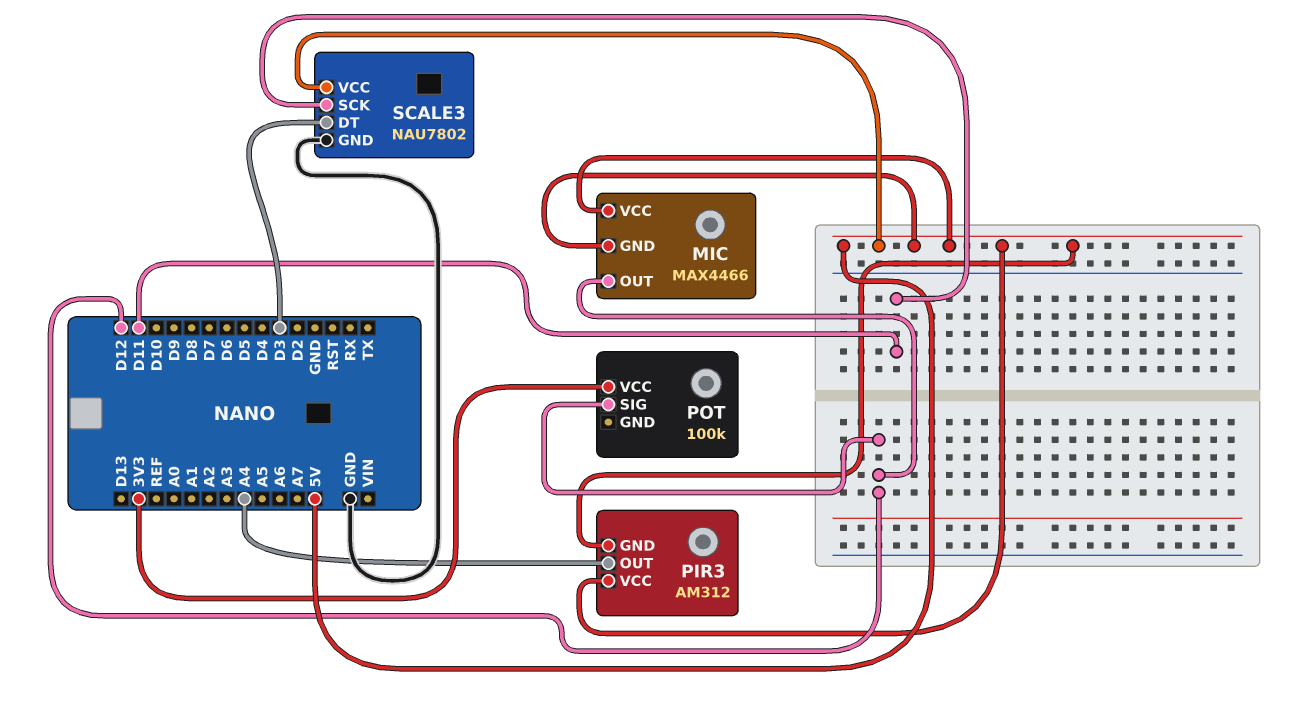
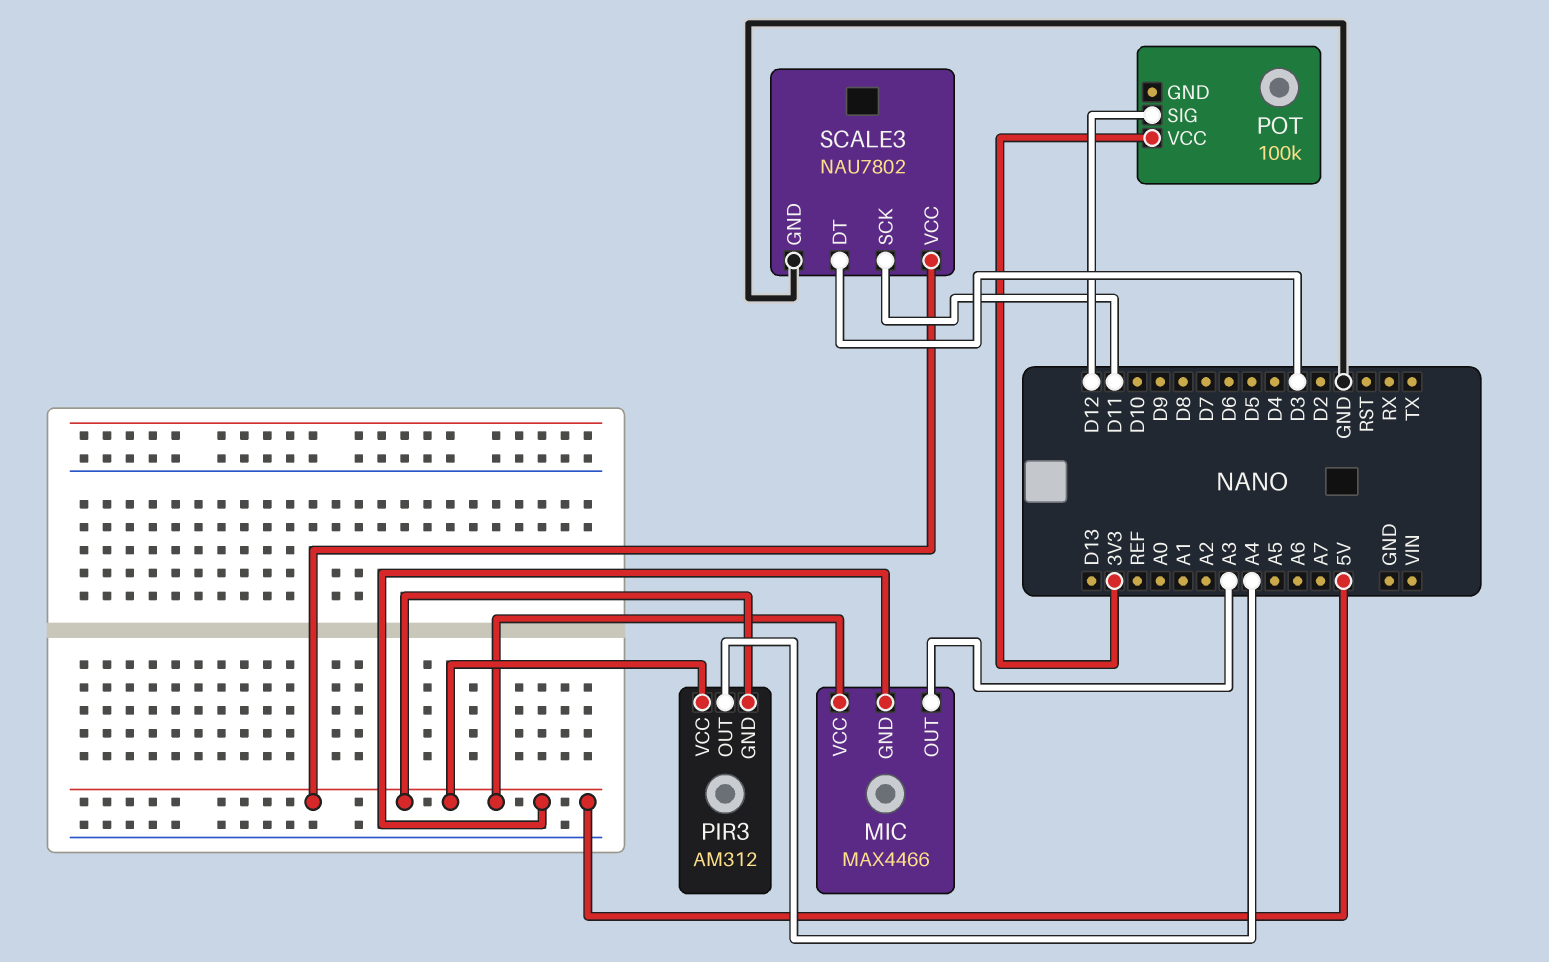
MIC pin OUT: D12 -> A3

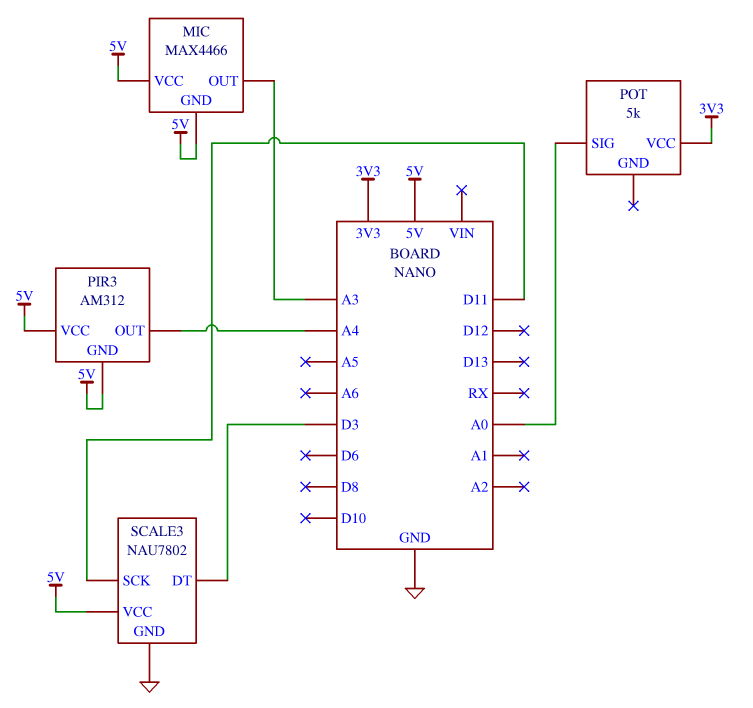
POT: 100k -> 5k
POT pin SIG: D12 -> A0

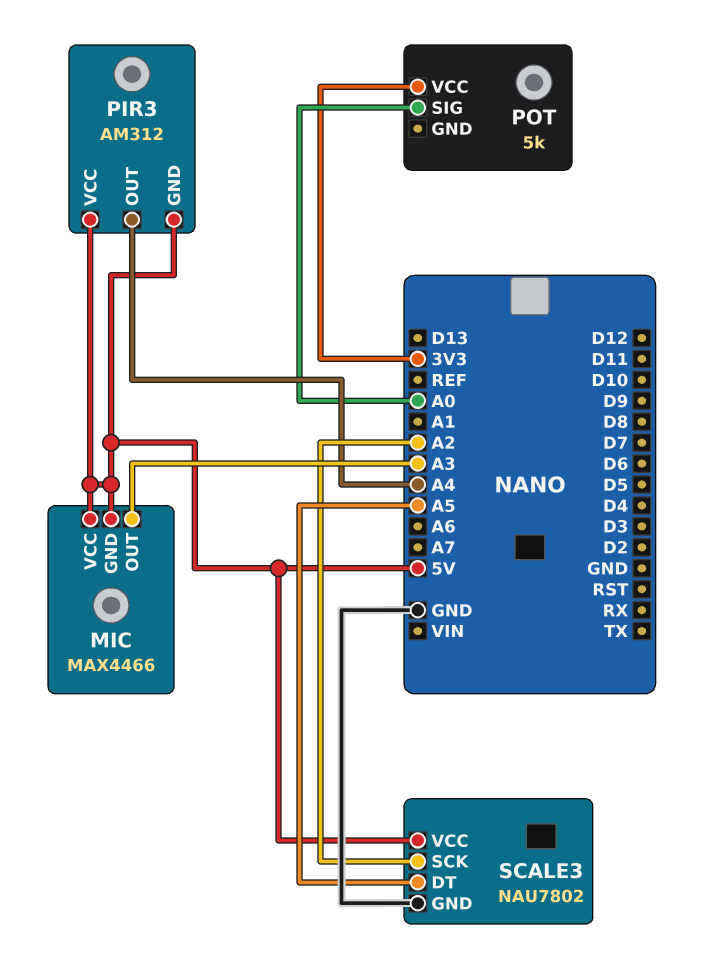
SCALE3 pin DT: D3 -> A5
SCALE3 pin SCK: D11 -> A2

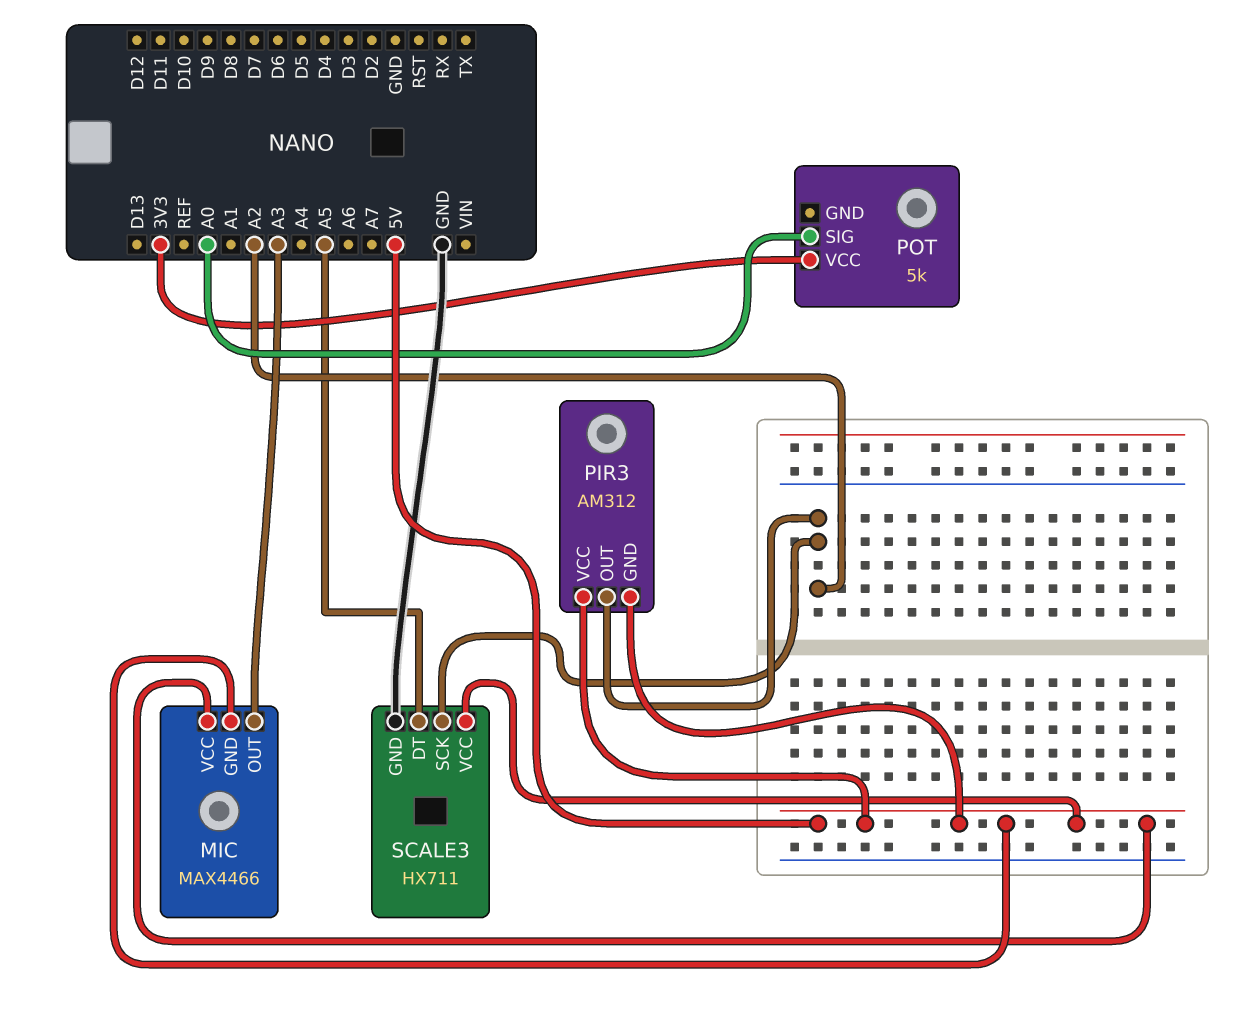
PIR3 pin OUT: A4 -> A2
SCALE3: NAU7802 -> HX711

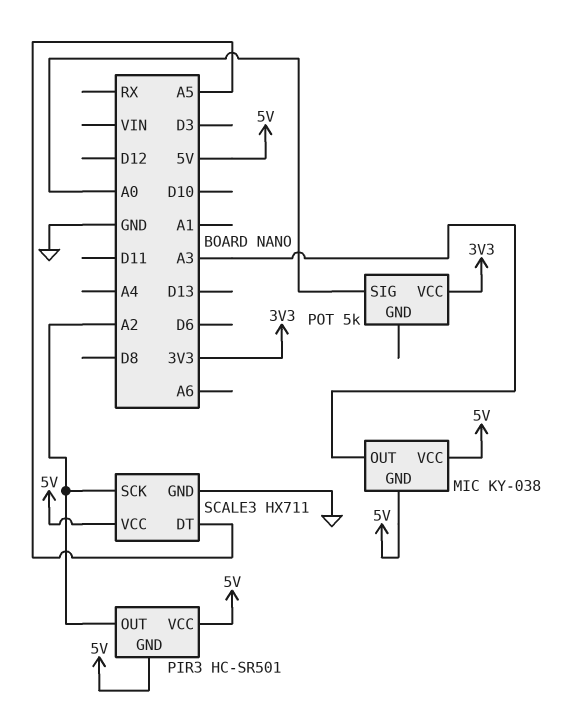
MIC: MAX4466 -> KY-038
PIR3: AM312 -> HC-SR501

